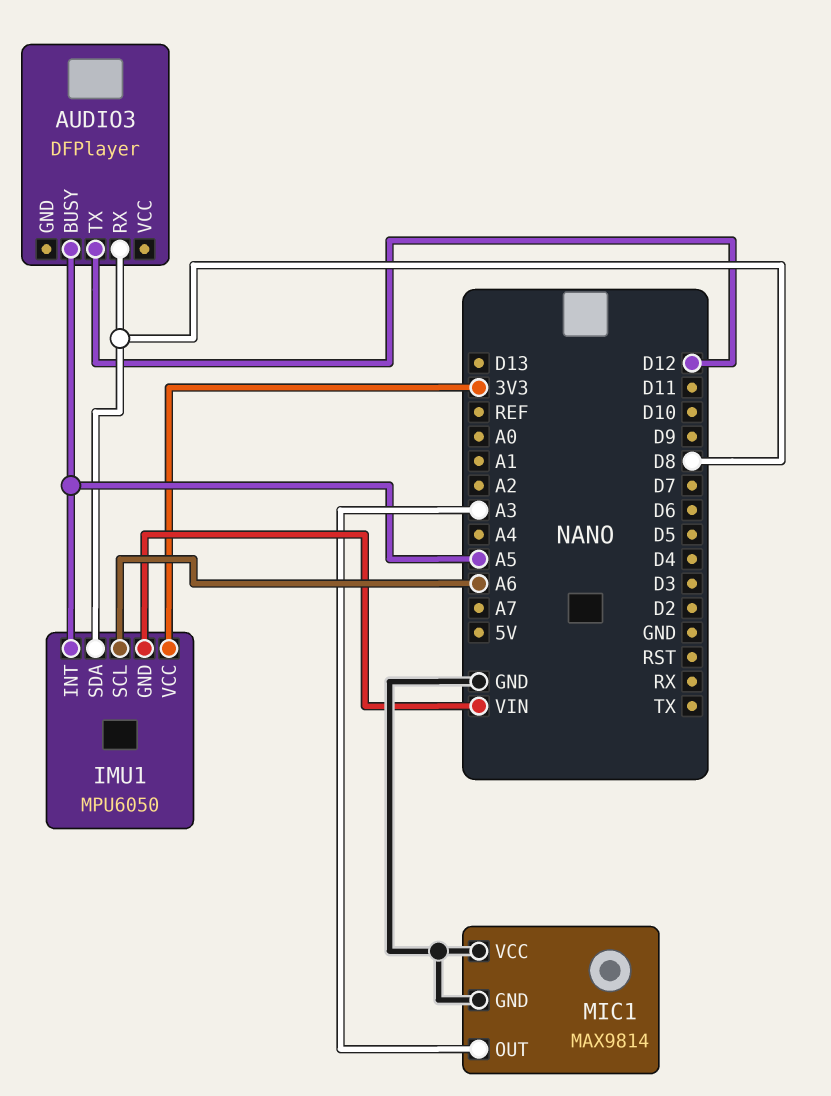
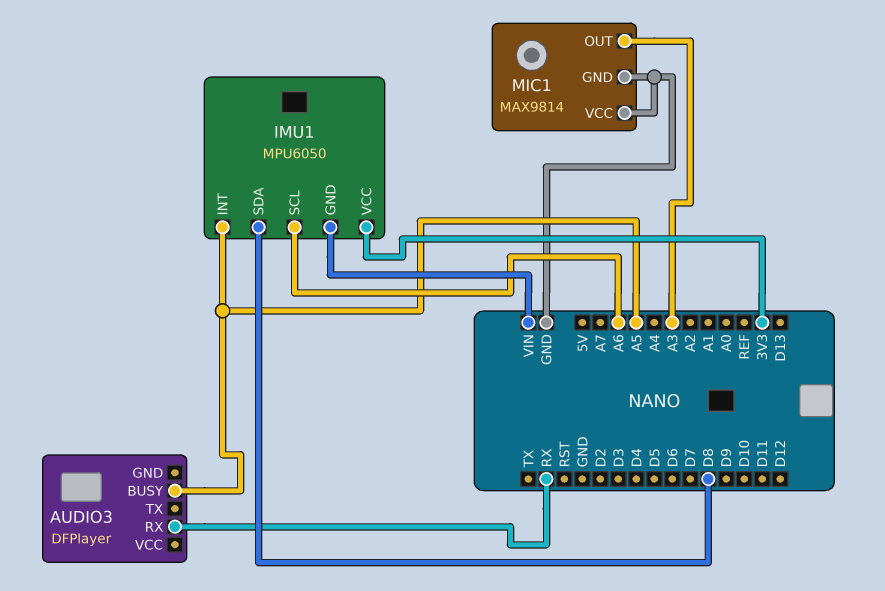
AUDIO3 pin RX: D8 -> RX
AUDIO3 pin TX: D12 -> none

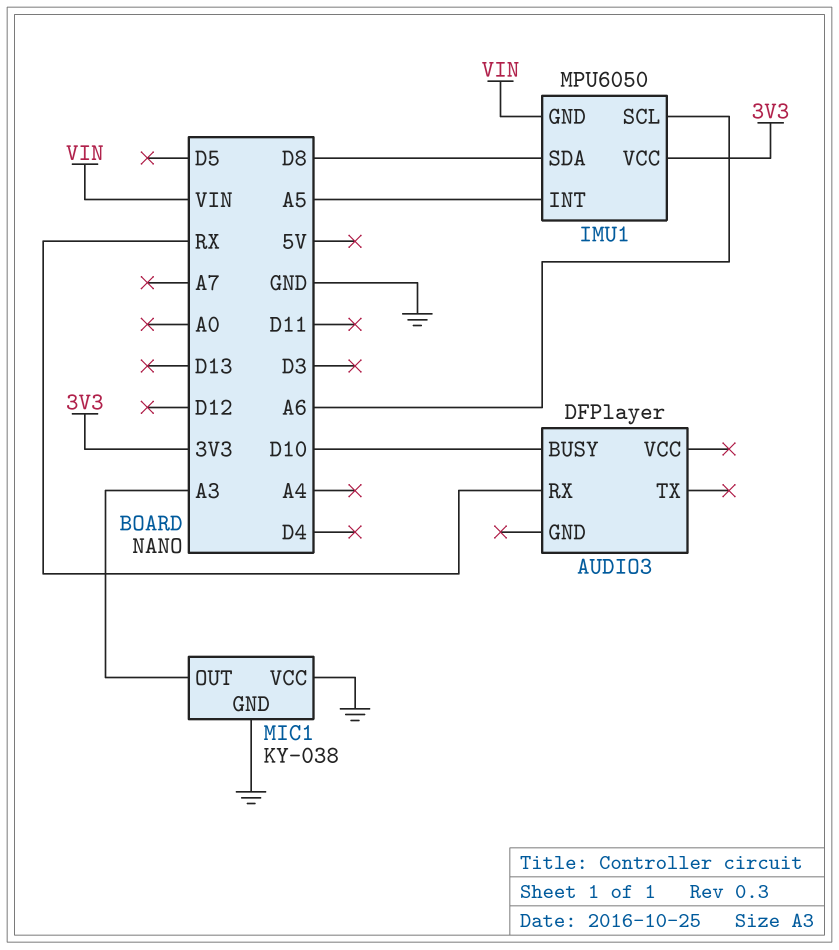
AUDIO3 pin BUSY: A5 -> D10
MIC1: MAX9814 -> KY-038

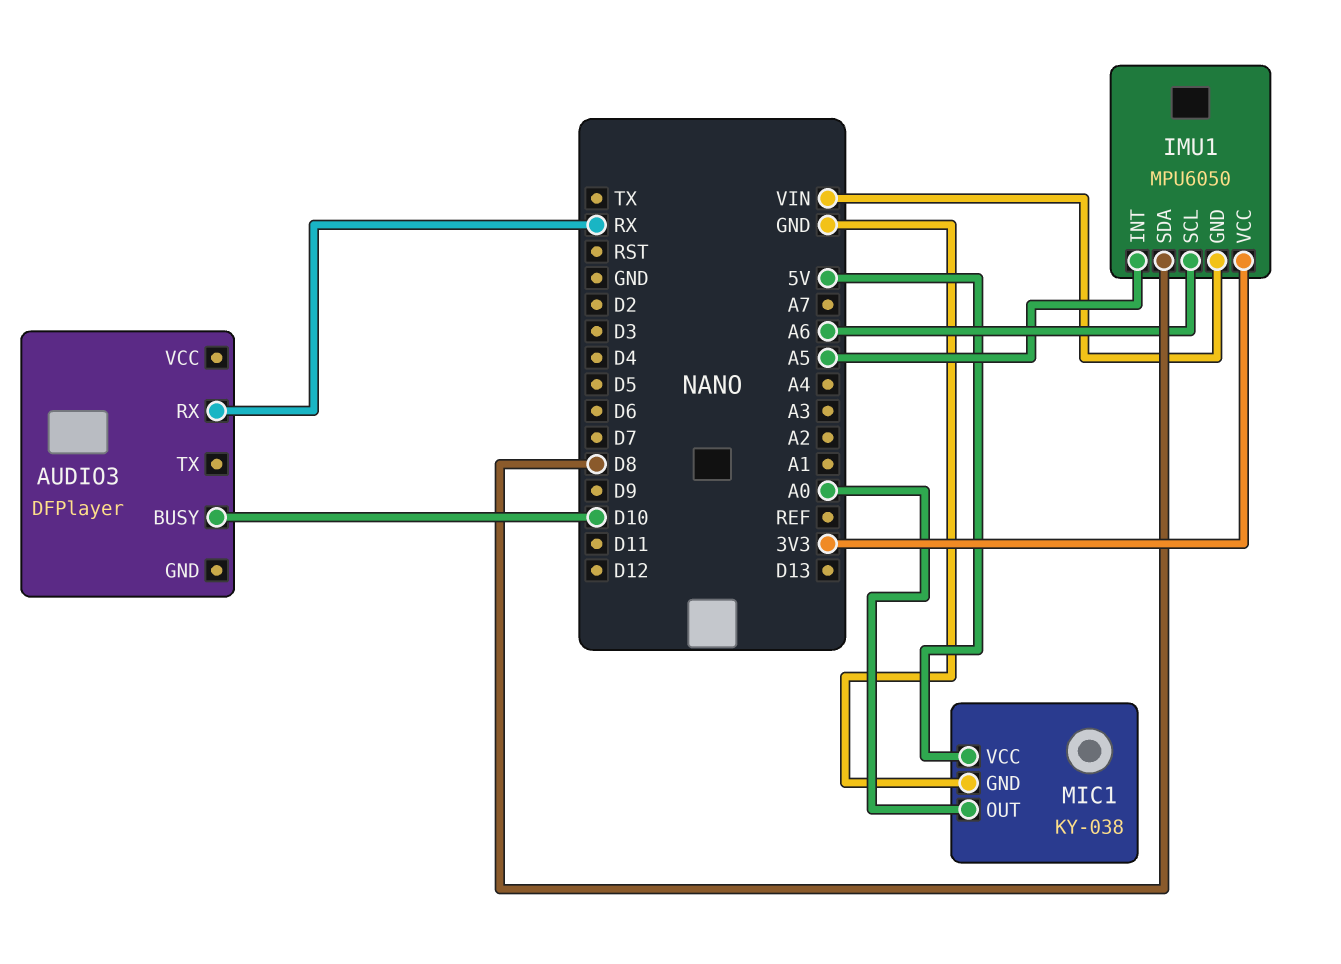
MIC1 pin OUT: A3 -> A0
MIC1 pin VCC: GND -> 5V

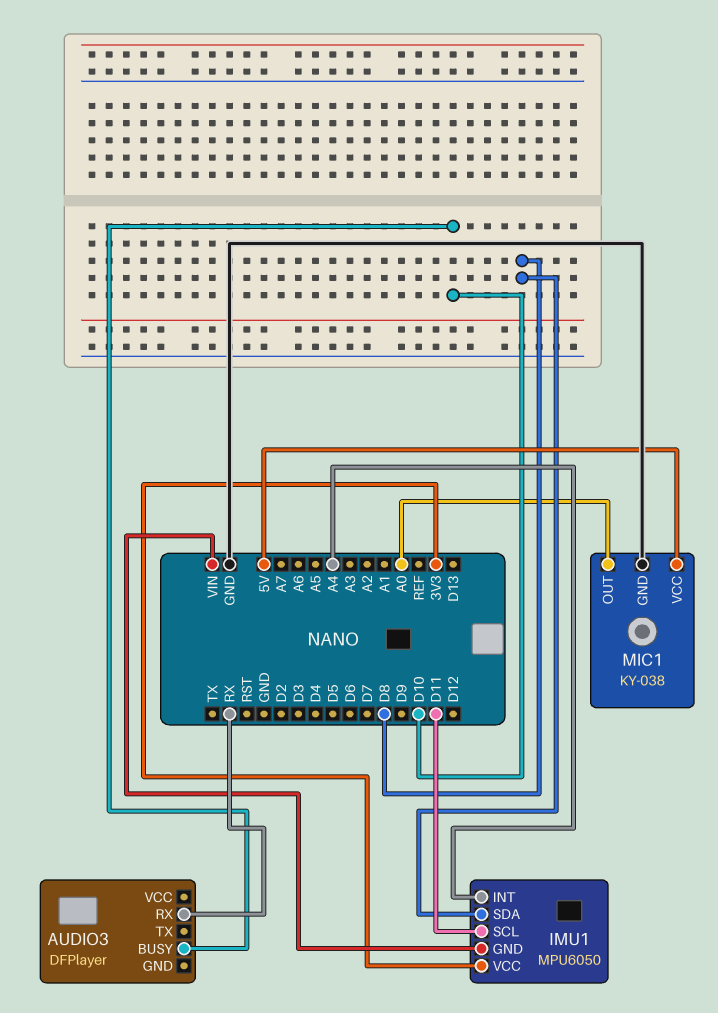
IMU1 pin INT: A5 -> A4
IMU1 pin SCL: A6 -> D11

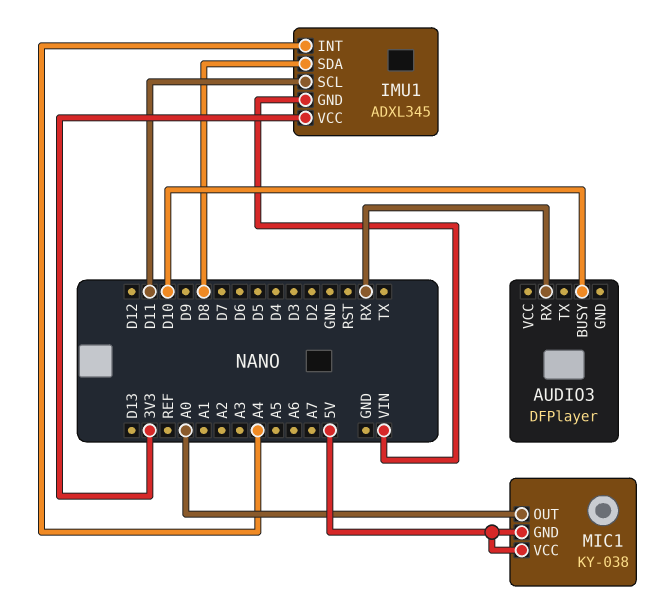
IMU1: MPU6050 -> ADXL345
MIC1 pin GND: GND -> 5V

